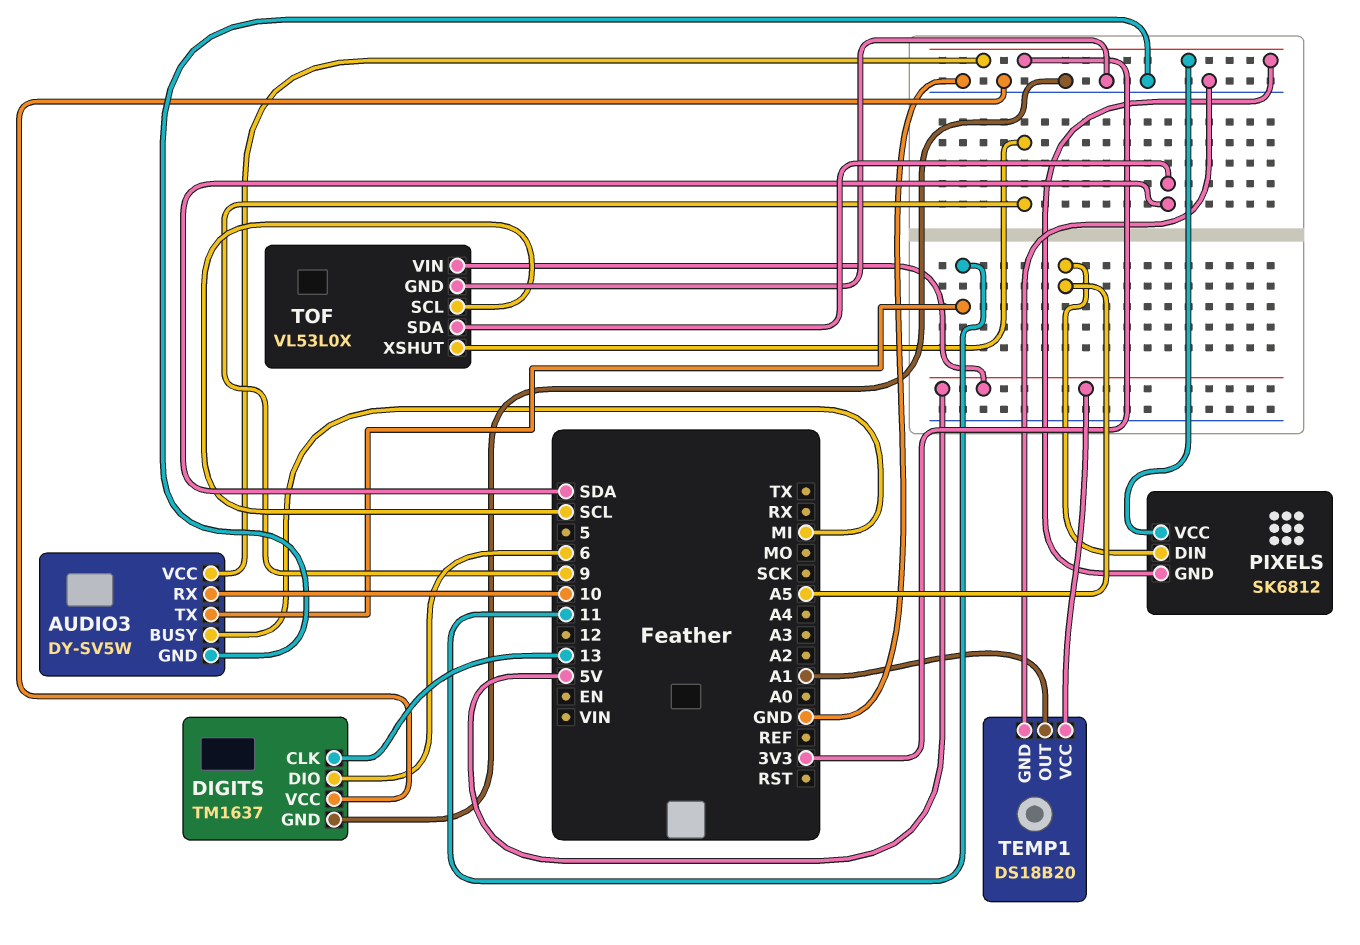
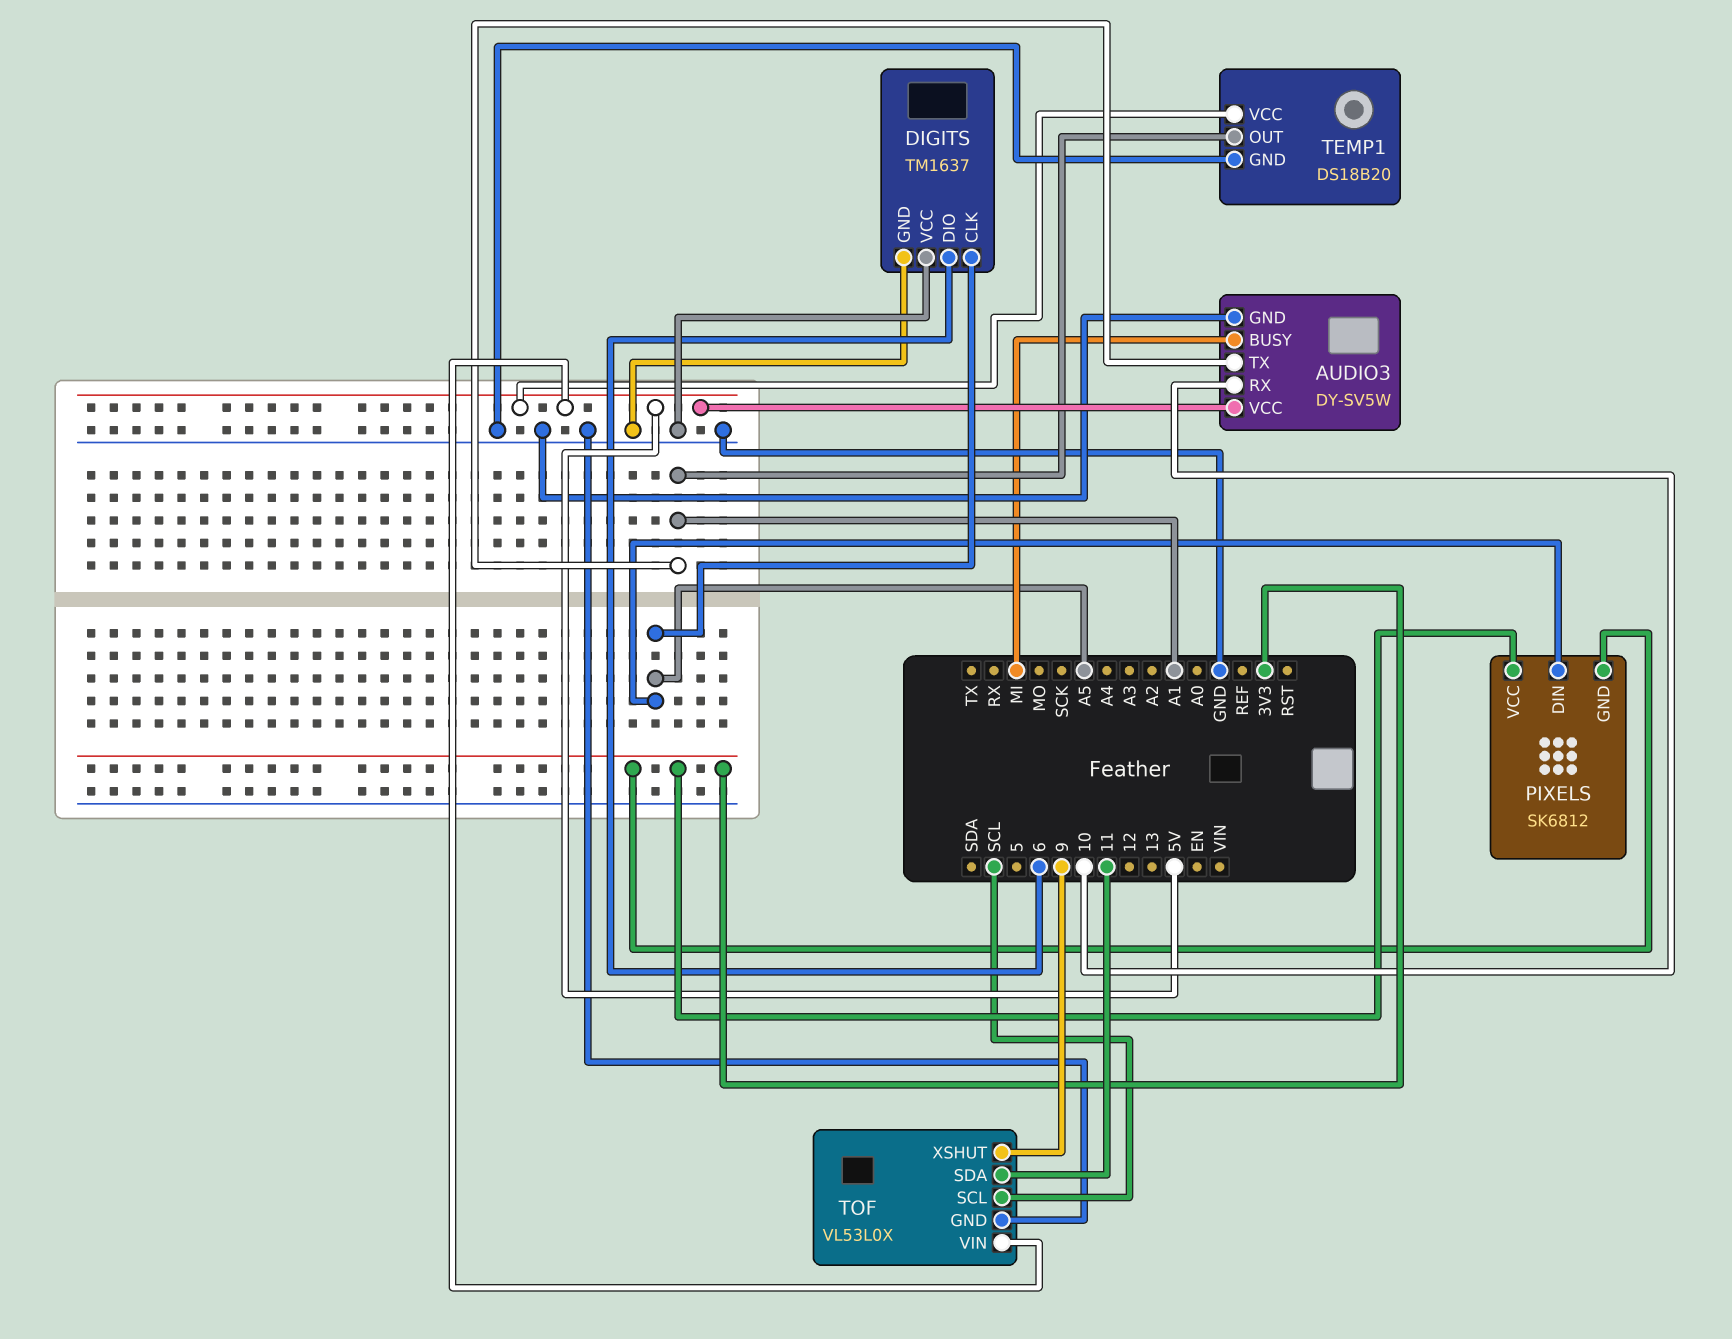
AUDIO3 pin TX: 11 -> A1
AUDIO3 pin VCC: 3V3 -> 5V
DIGITS pin CLK: 13 -> A5
TOF pin SDA: SDA -> 11

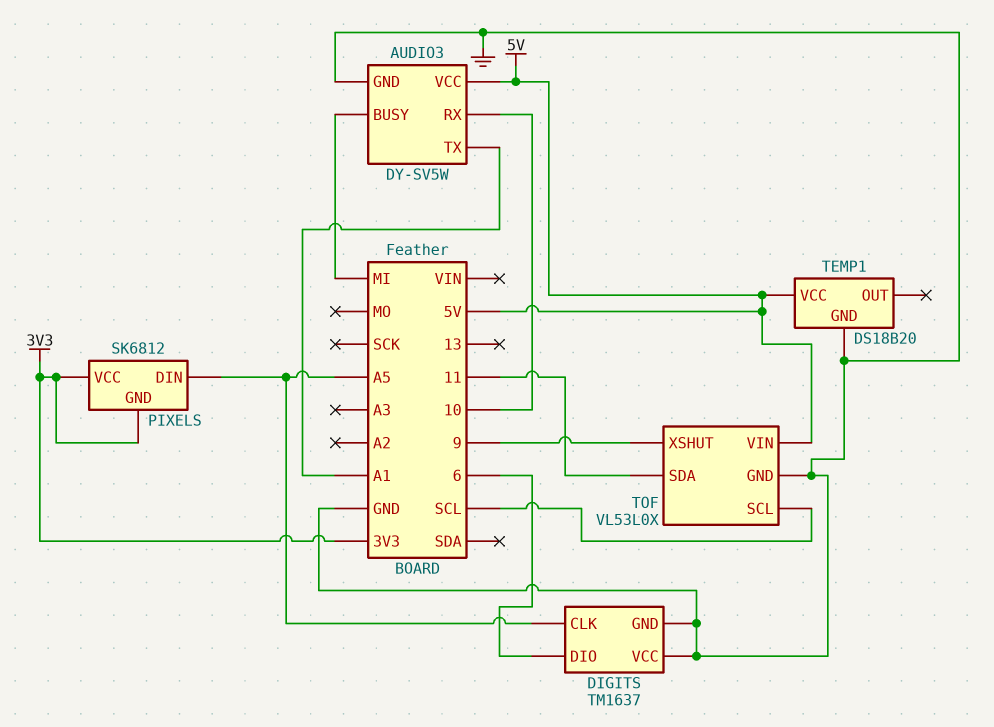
TEMP1 pin OUT: A1 -> none

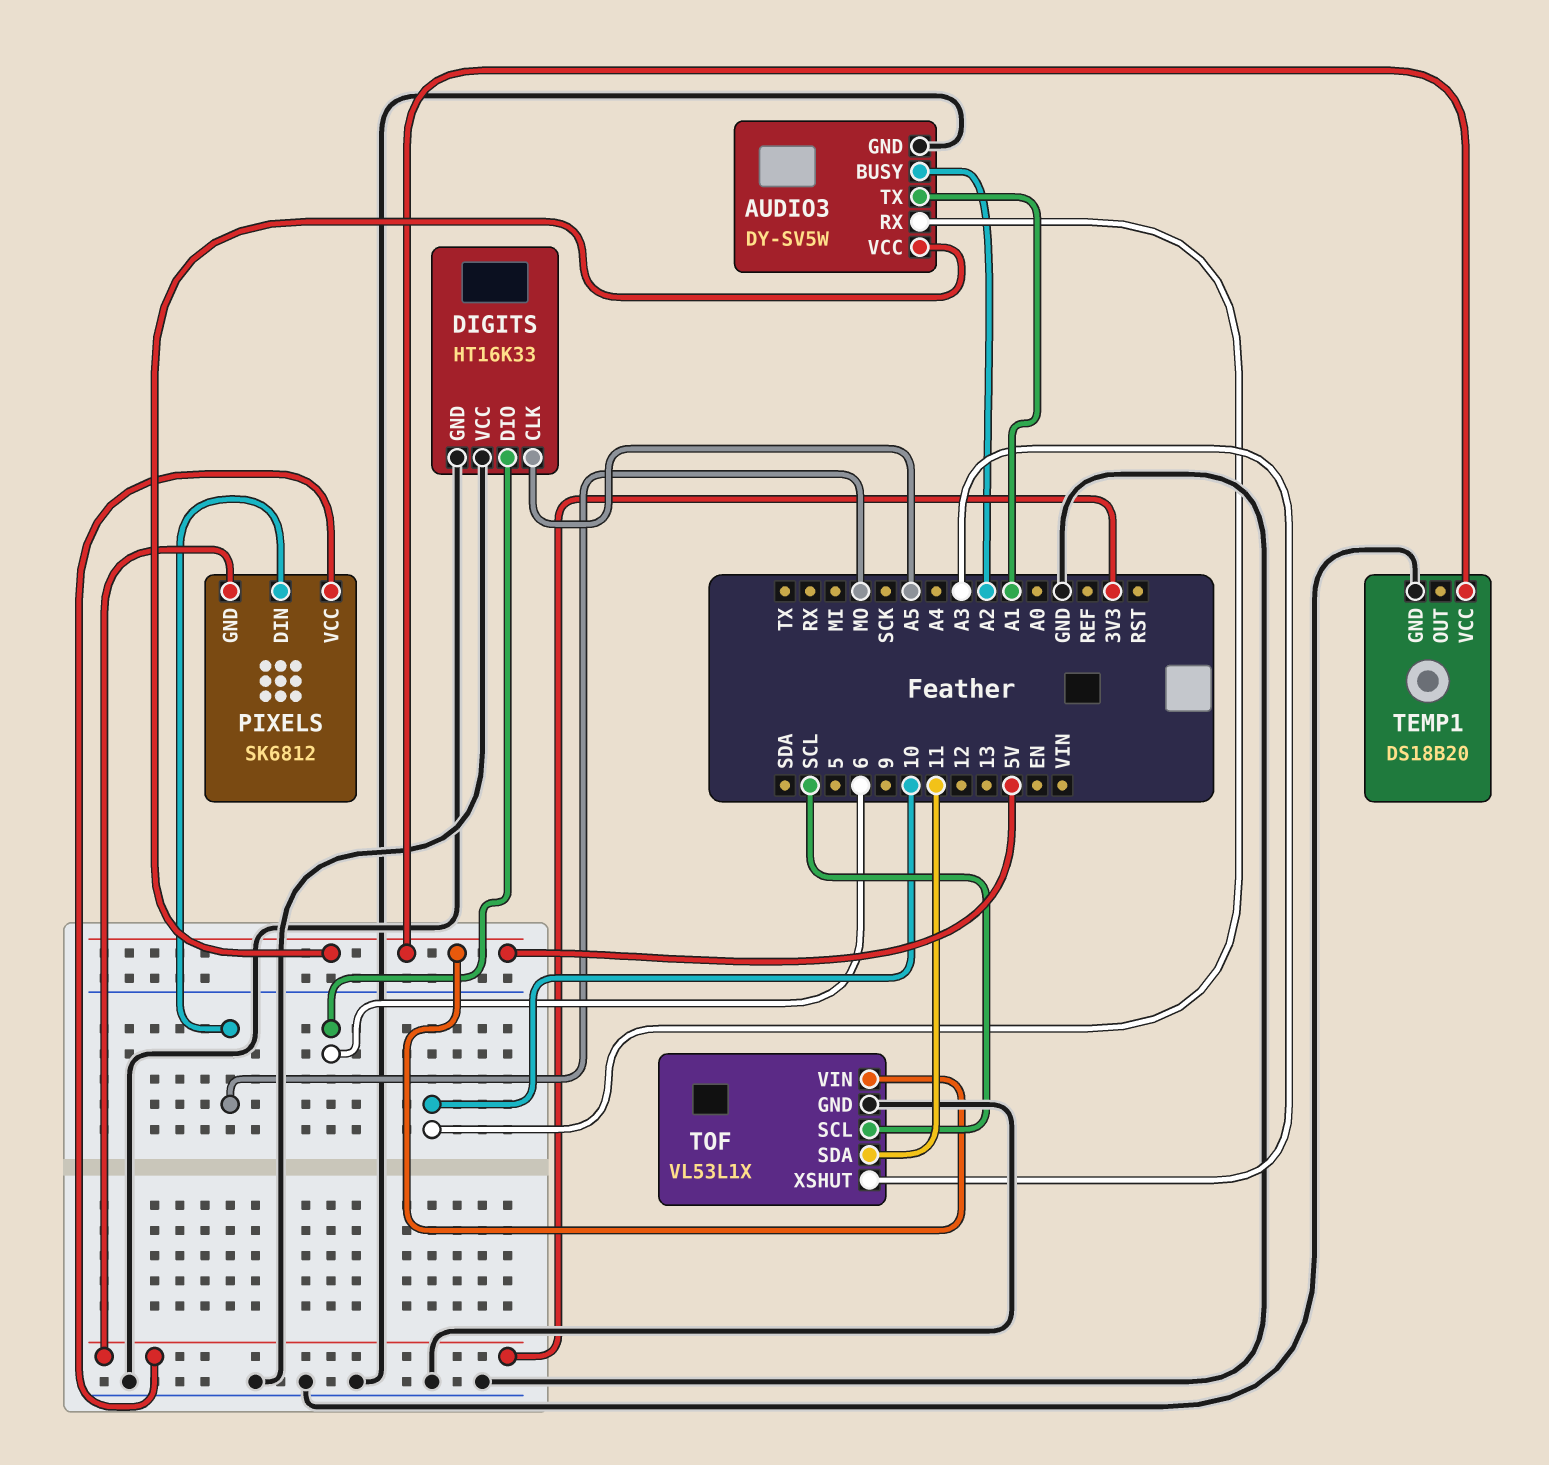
AUDIO3 pin BUSY: MI -> A2
DIGITS: TM1637 -> HT16K33
PIXELS pin DIN: A5 -> MO
TOF: VL53L0X -> VL53L1X
TOF pin XSHUT: 9 -> A3

